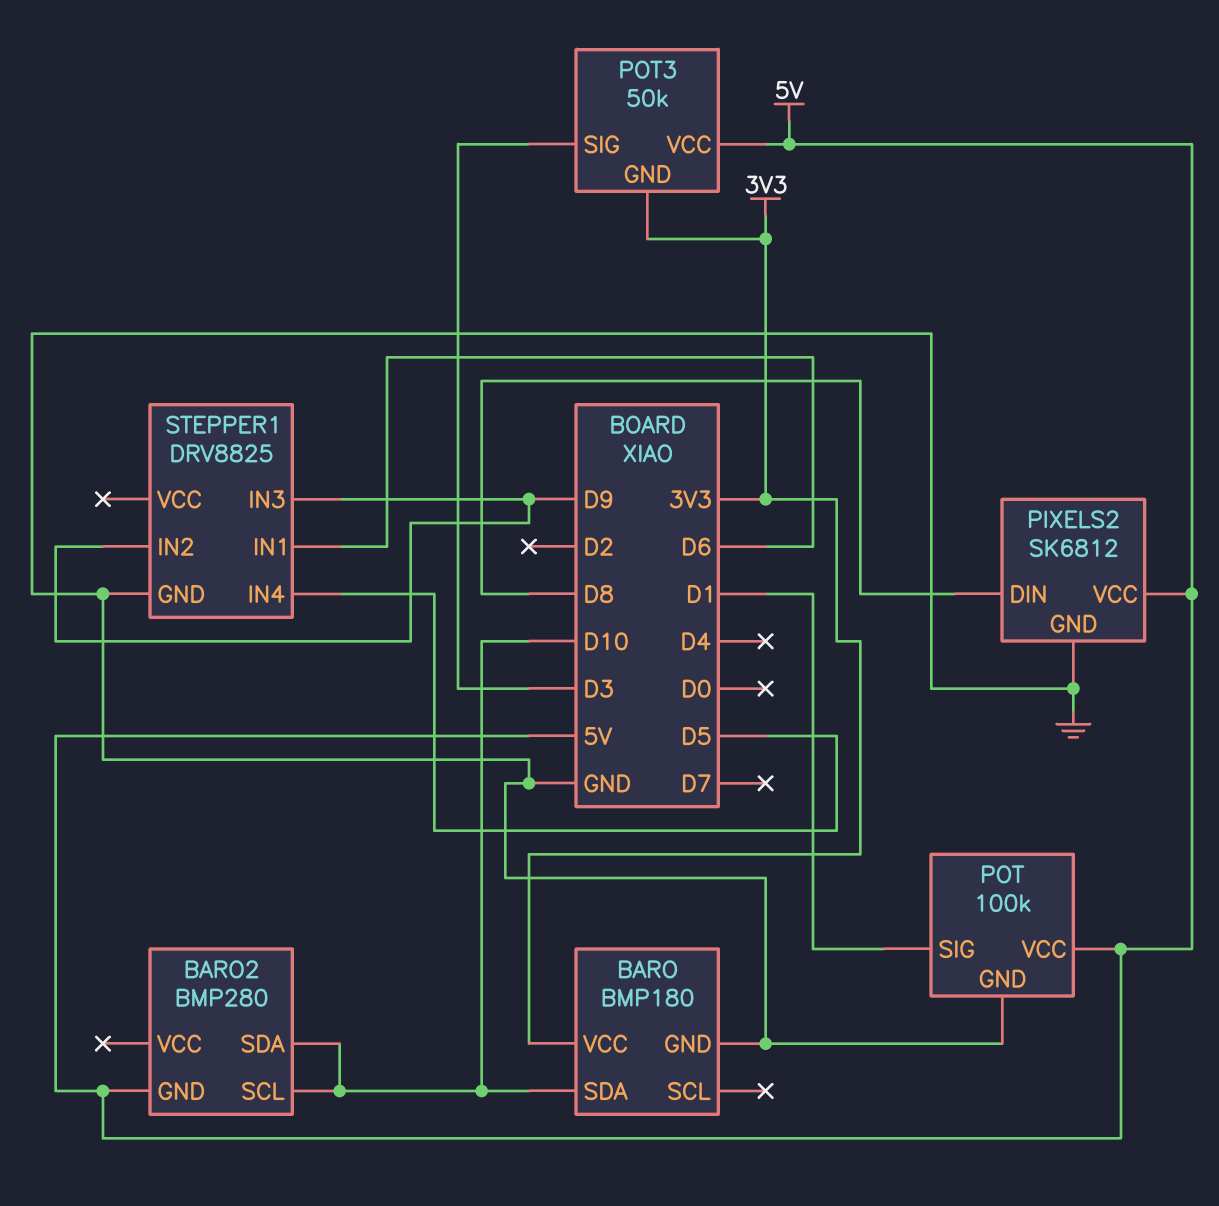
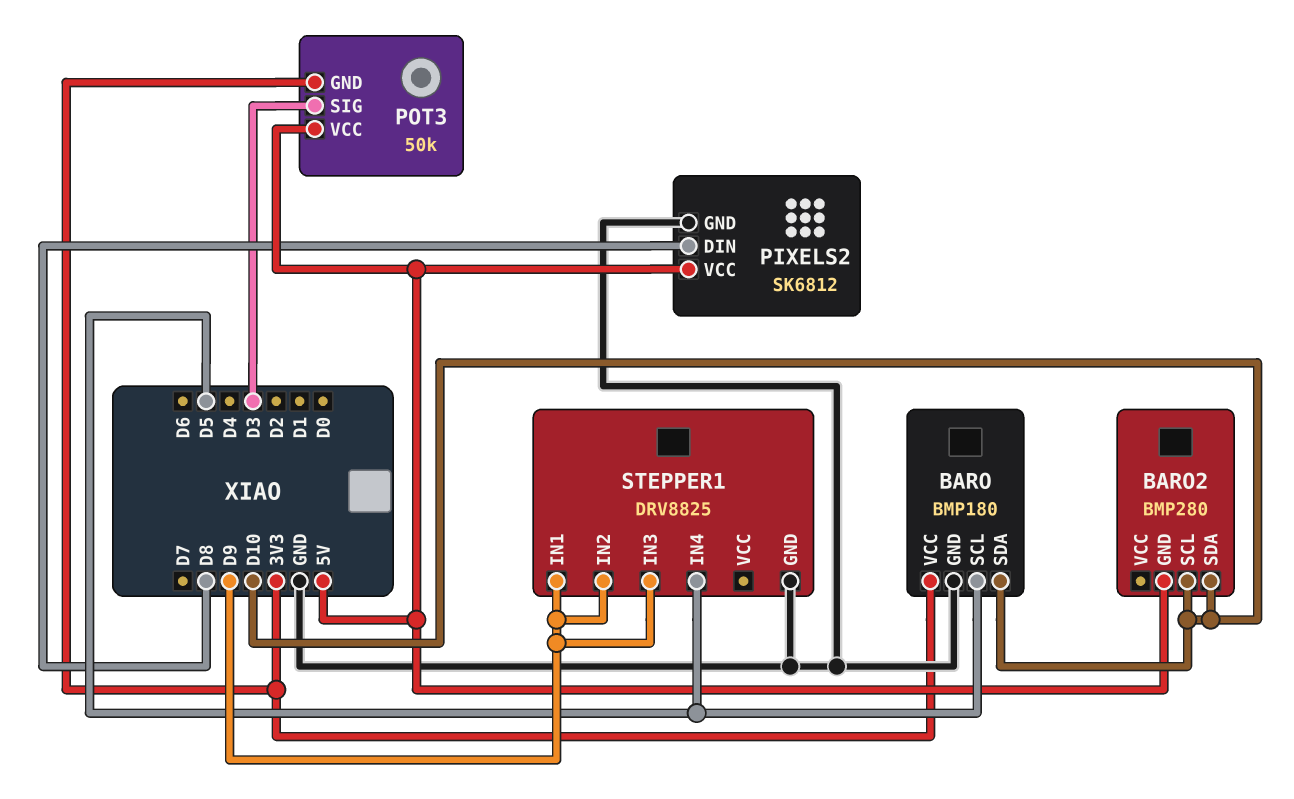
BARO pin SCL: none -> D5
POT: 100k -> none
POT pin GND: GND -> none
POT pin SIG: D1 -> none
POT pin VCC: 5V -> none
STEPPER1 pin IN1: D6 -> D9

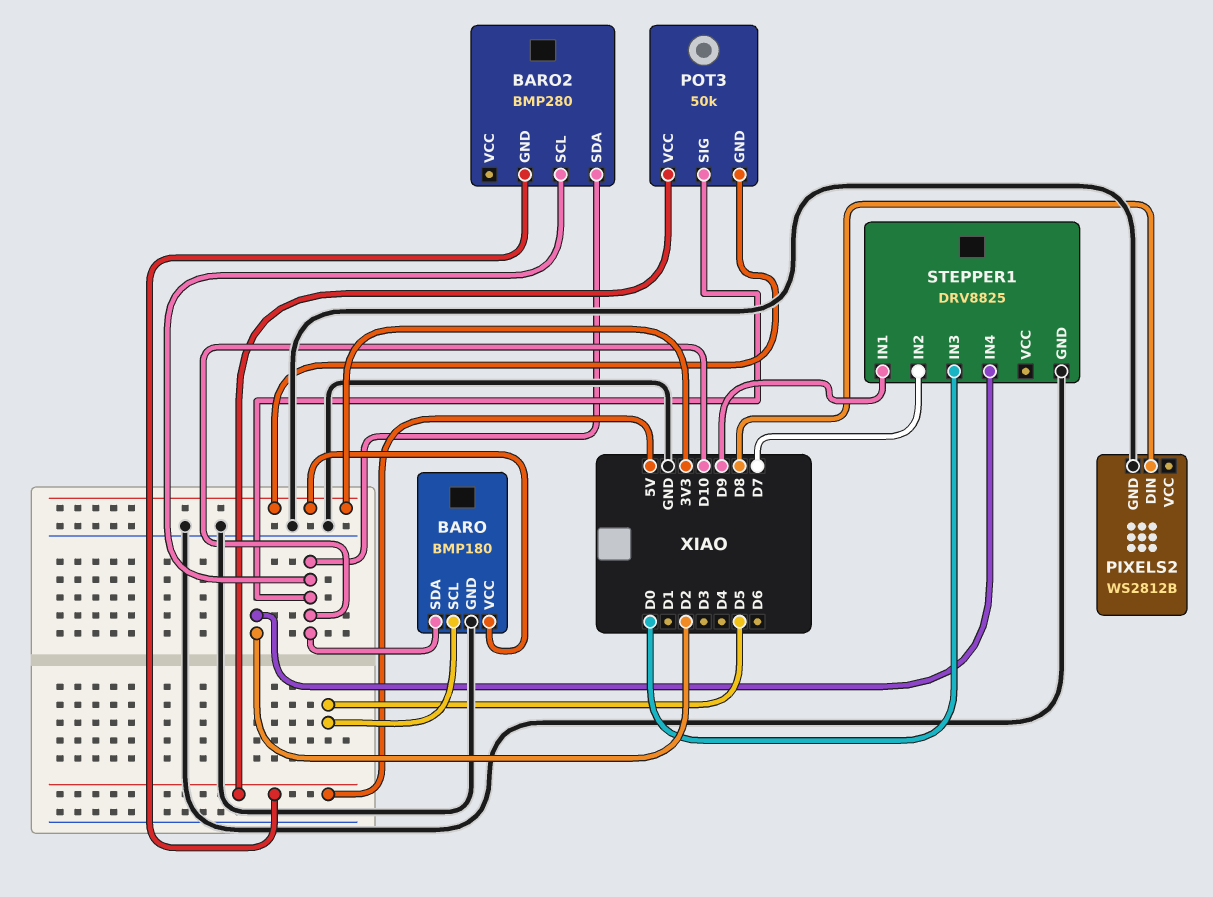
PIXELS2: SK6812 -> WS2812B
PIXELS2 pin VCC: 5V -> none
POT3 pin SIG: D3 -> D10
STEPPER1 pin IN2: D9 -> D7
STEPPER1 pin IN3: D9 -> D0
STEPPER1 pin IN4: D5 -> D2

